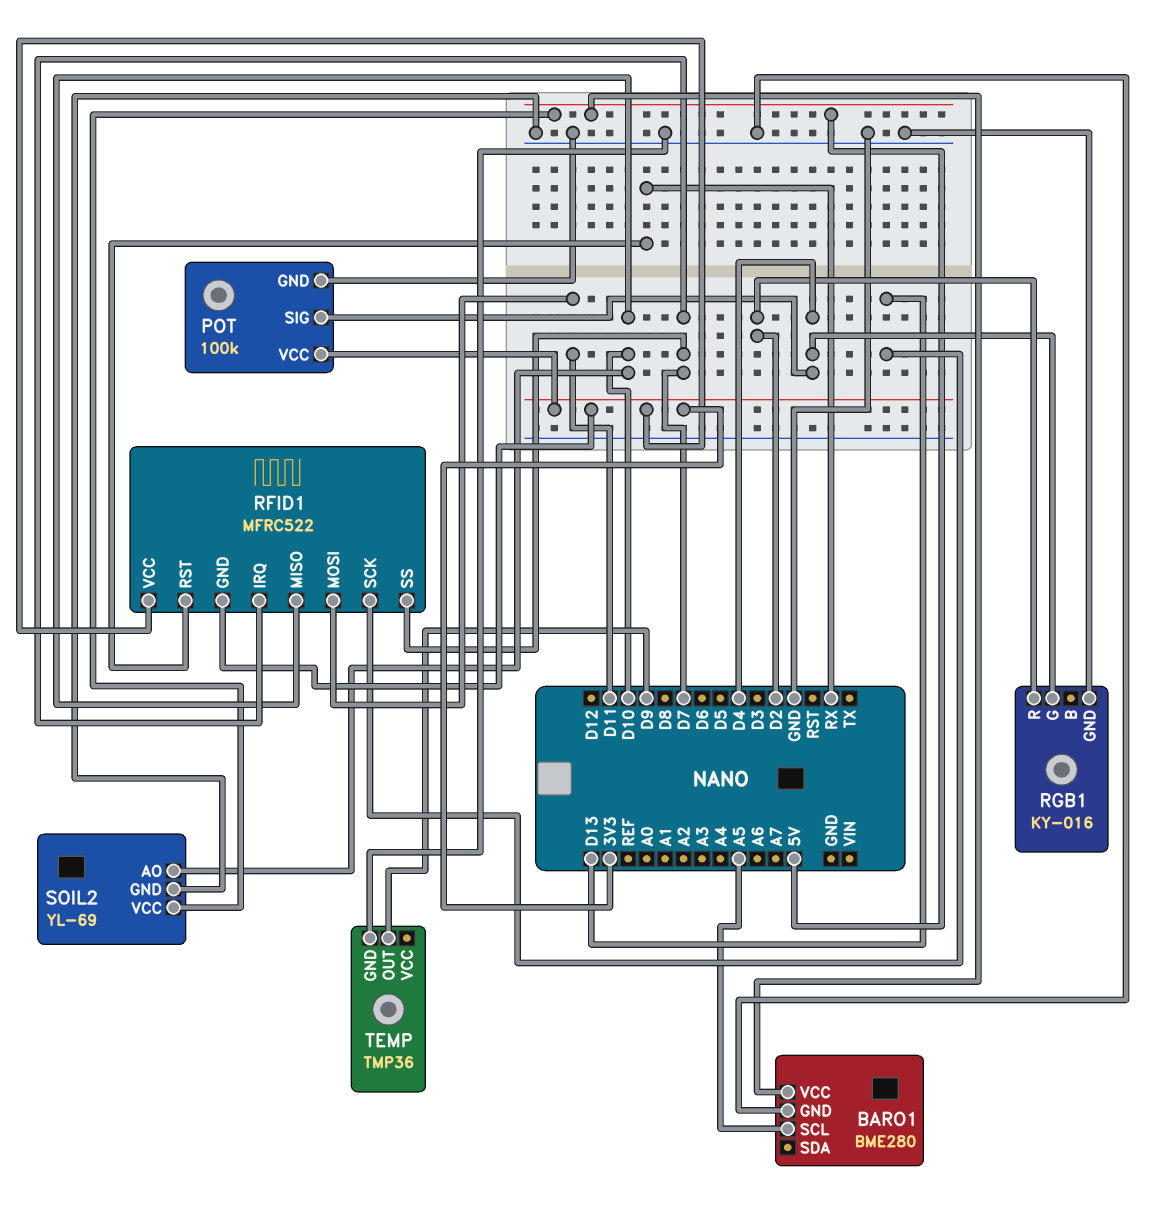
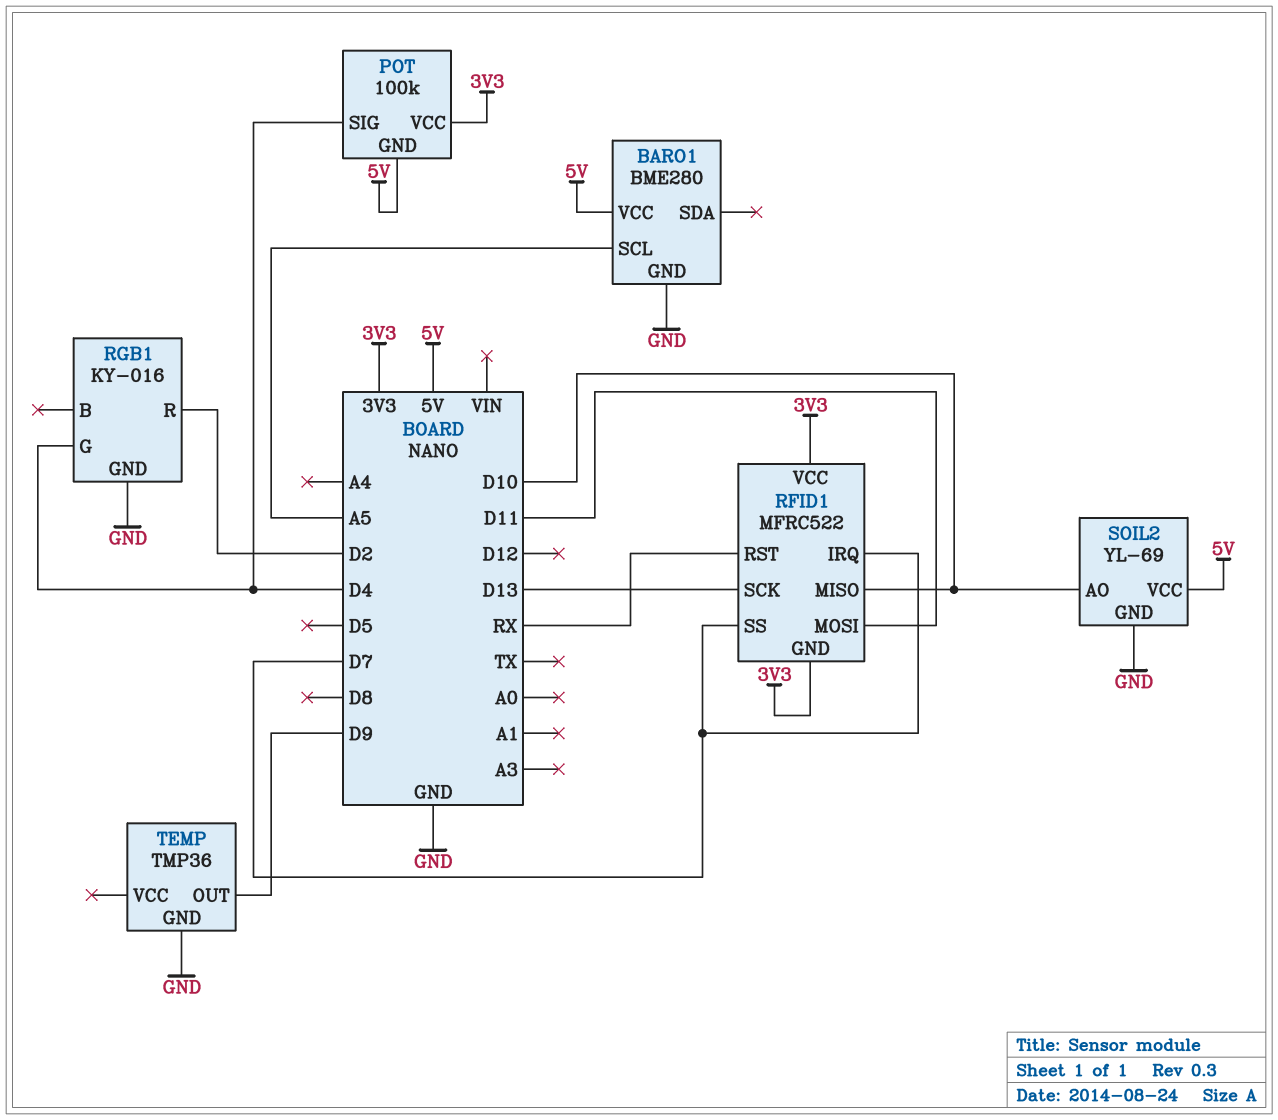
POT pin GND: GND -> 5V

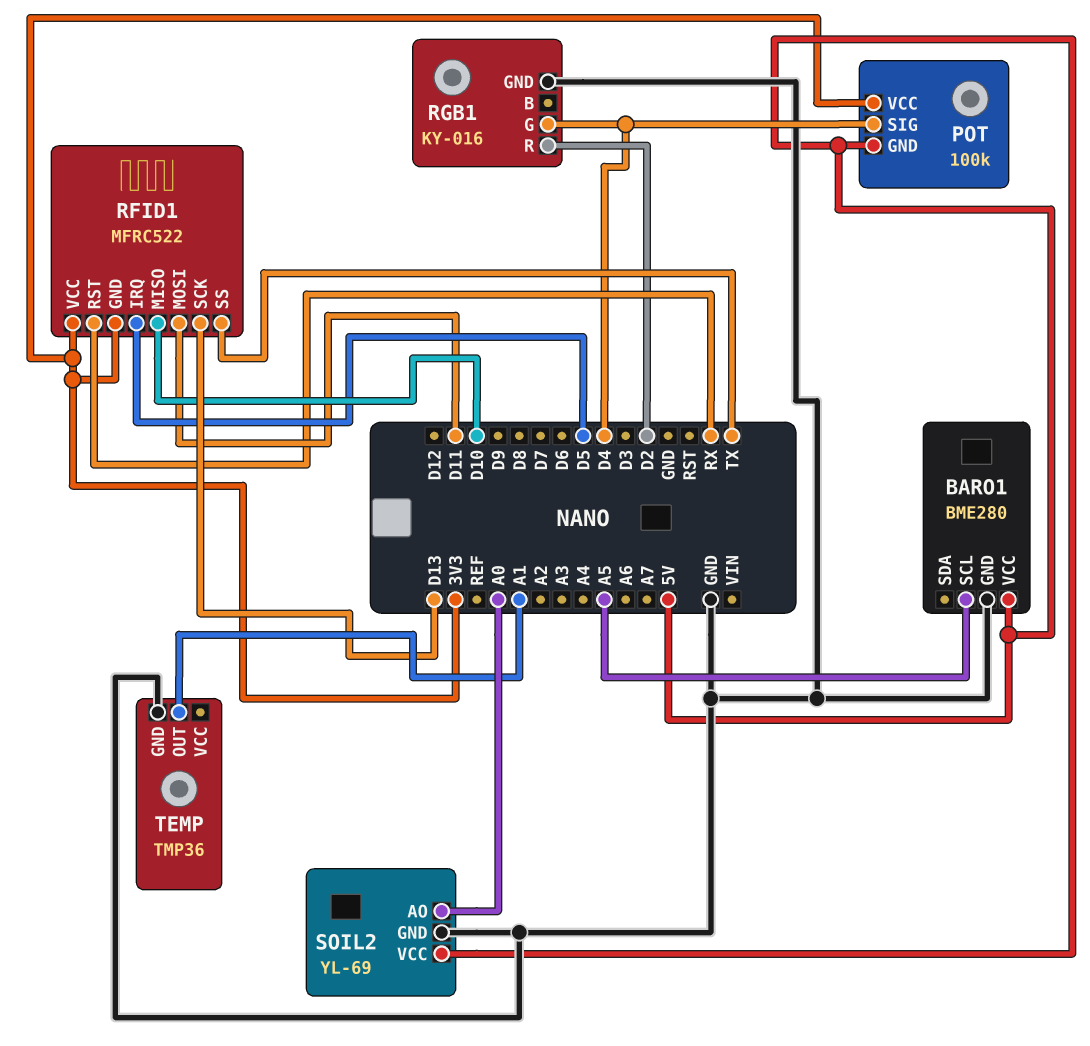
RFID1 pin IRQ: D7 -> D5
RFID1 pin SS: D7 -> TX
SOIL2 pin AO: D10 -> A0
TEMP pin OUT: D9 -> A1

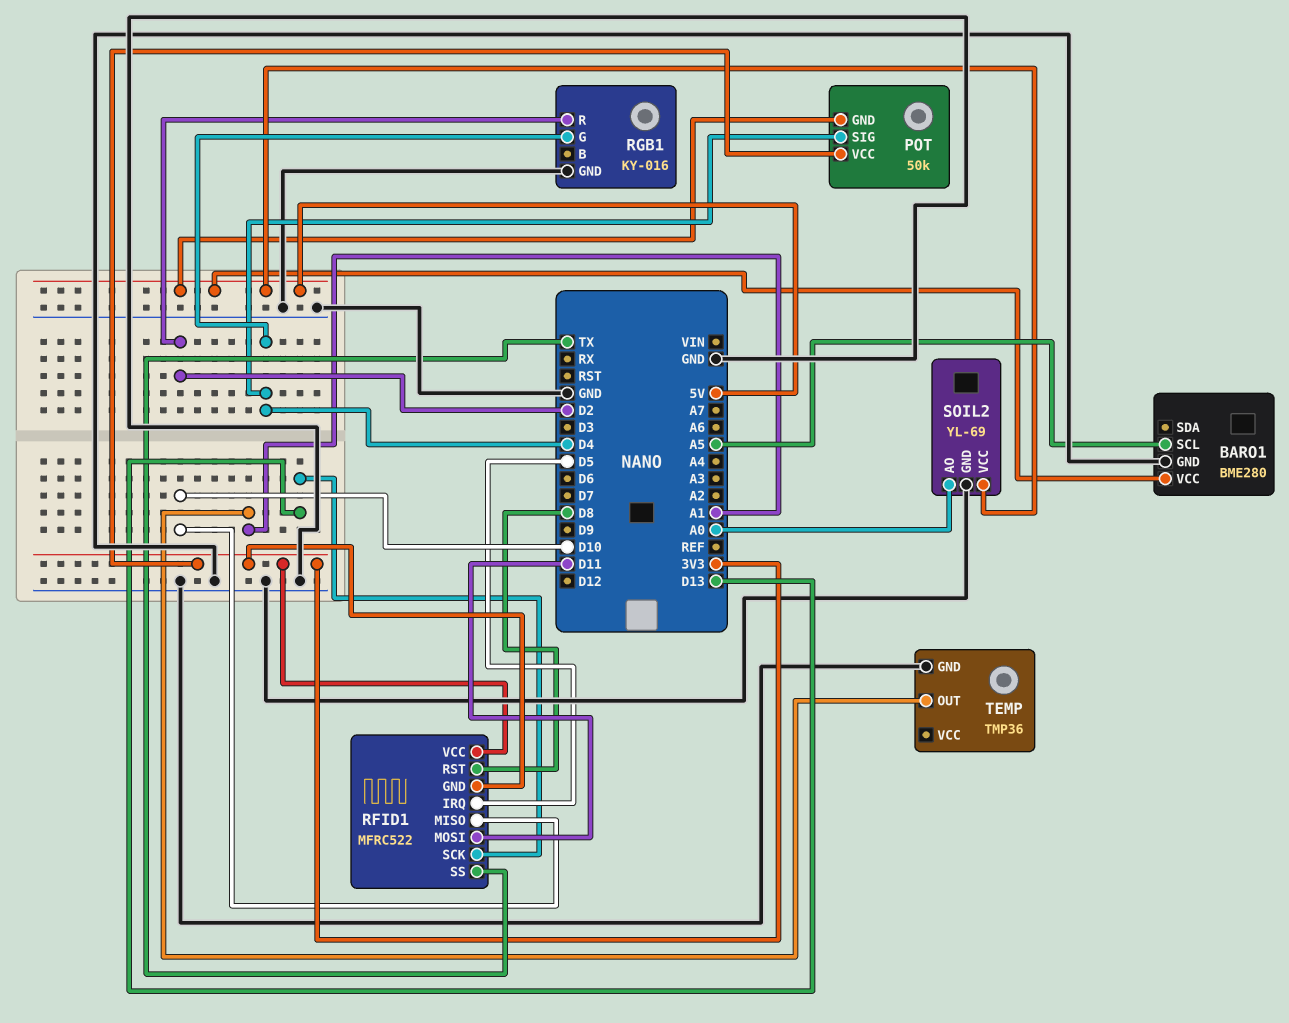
POT: 100k -> 50k
RFID1 pin RST: RX -> D8

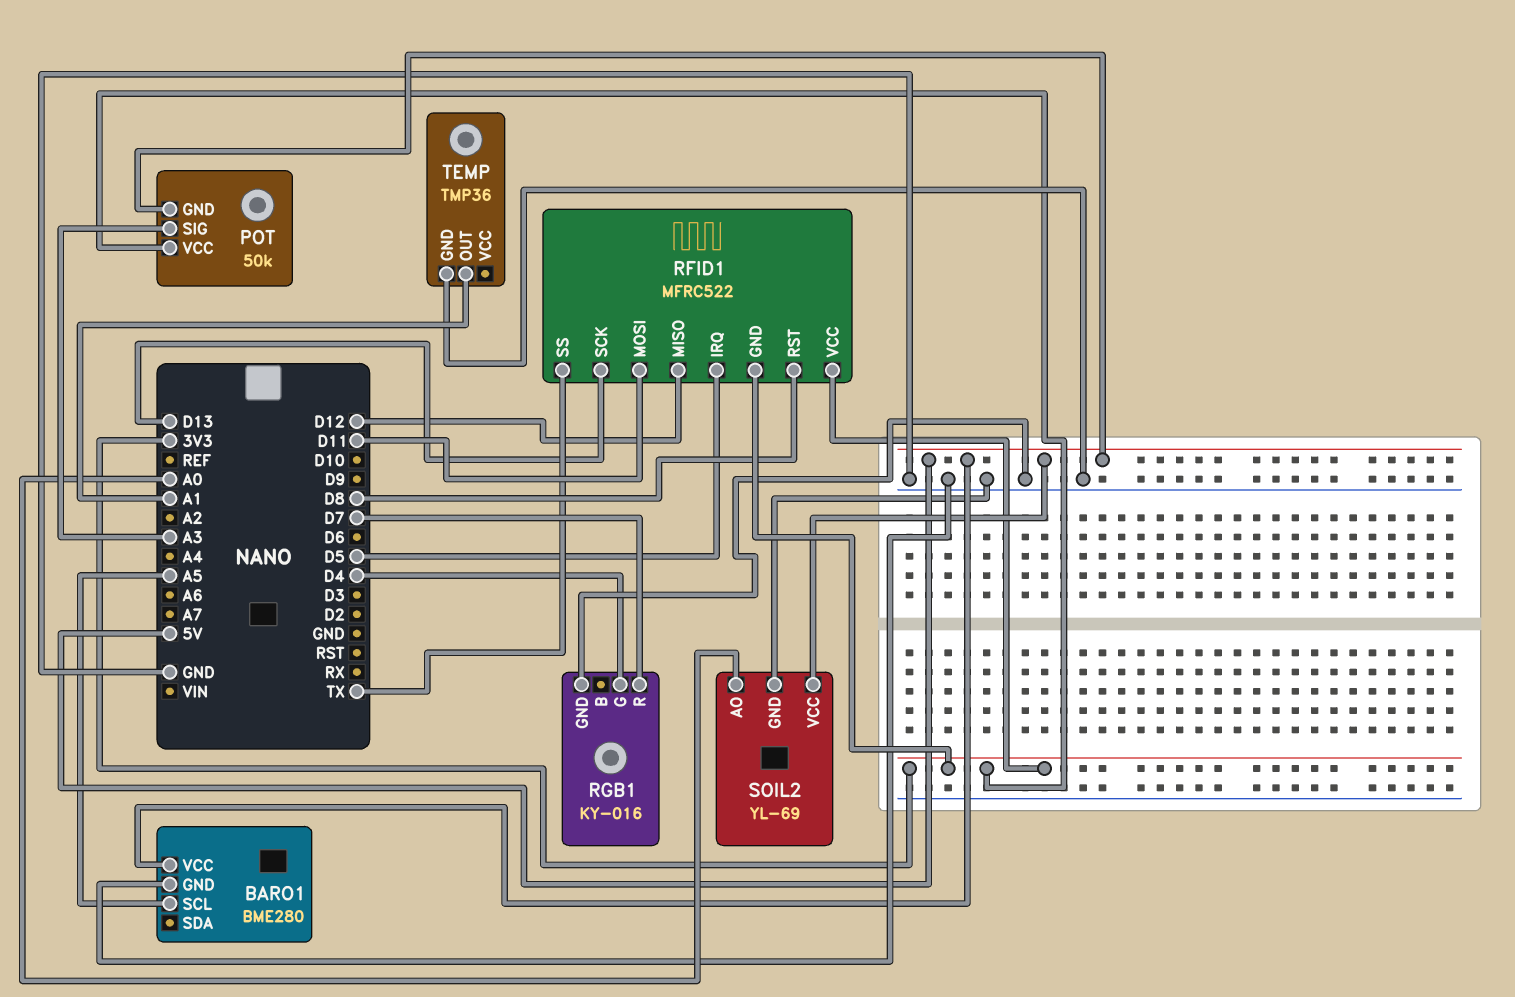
POT pin SIG: D4 -> A3
RFID1 pin MISO: D10 -> D12
RGB1 pin R: D2 -> D7

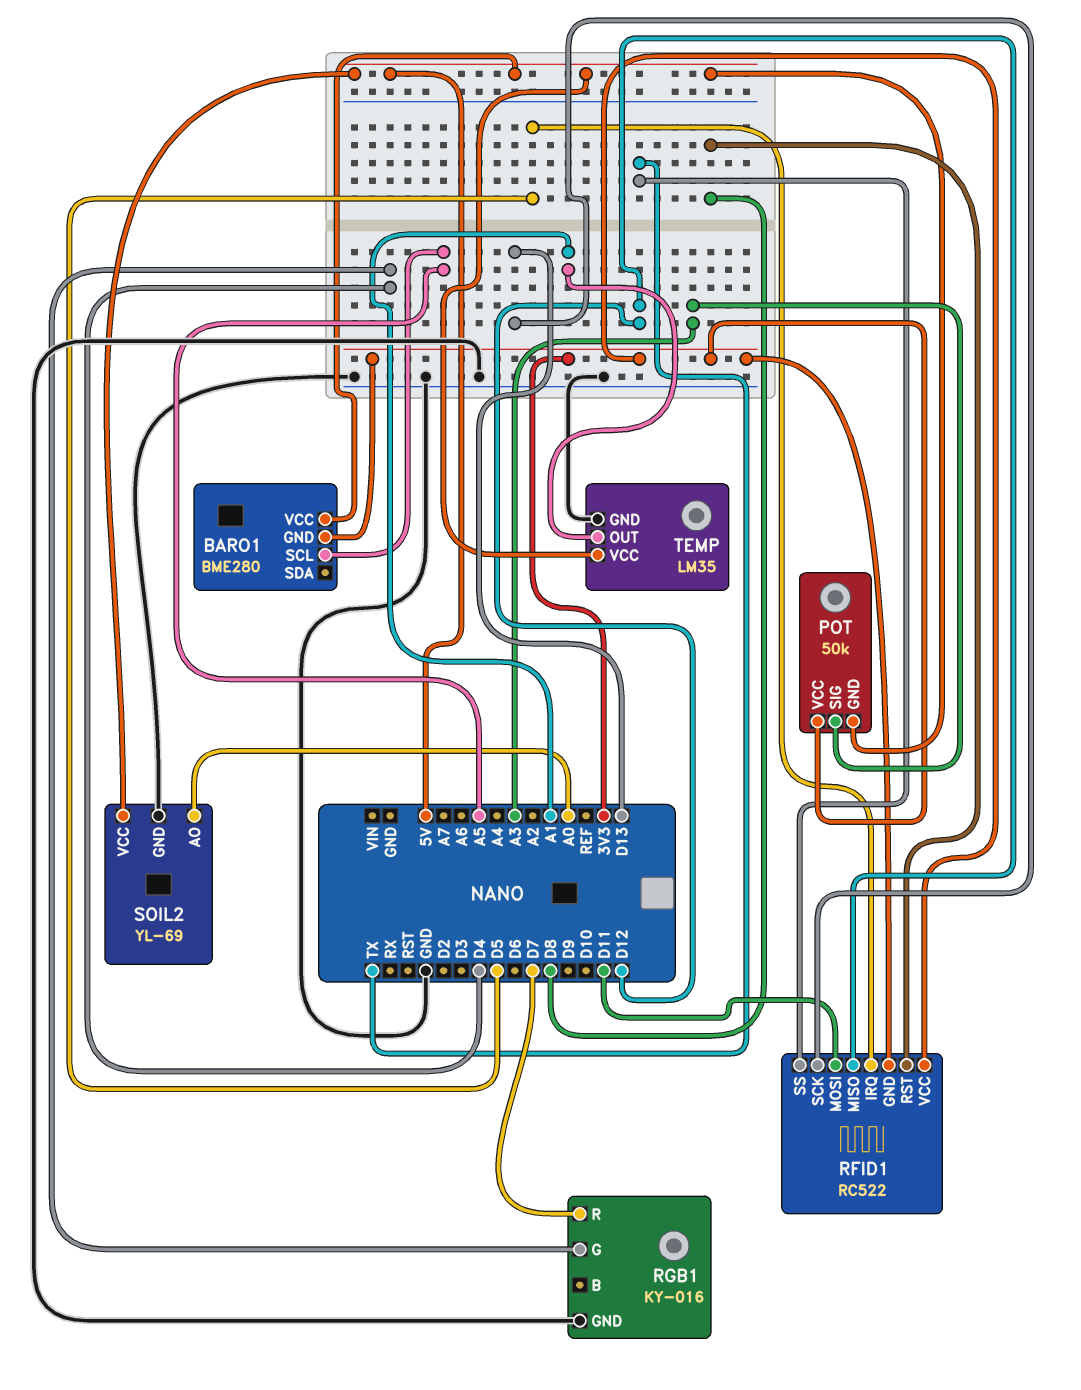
BARO1 pin GND: GND -> 3V3
RFID1: MFRC522 -> RC522
TEMP: TMP36 -> LM35
TEMP pin VCC: none -> 5V

